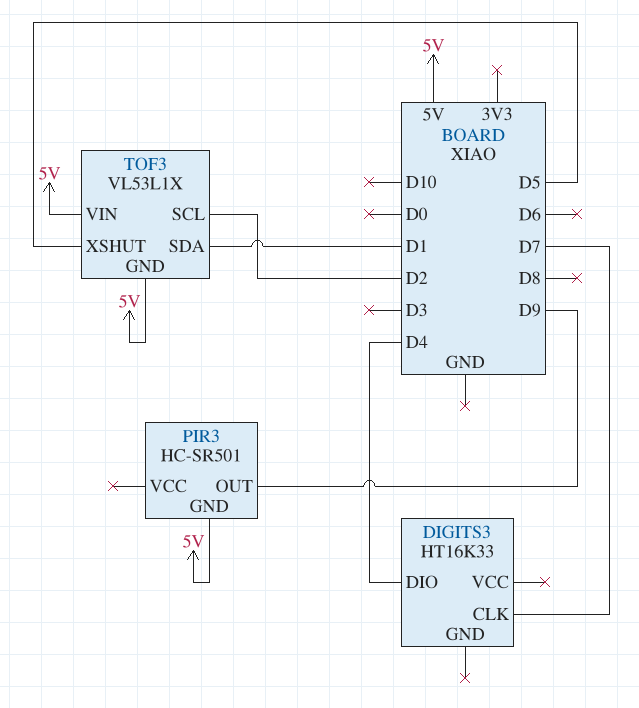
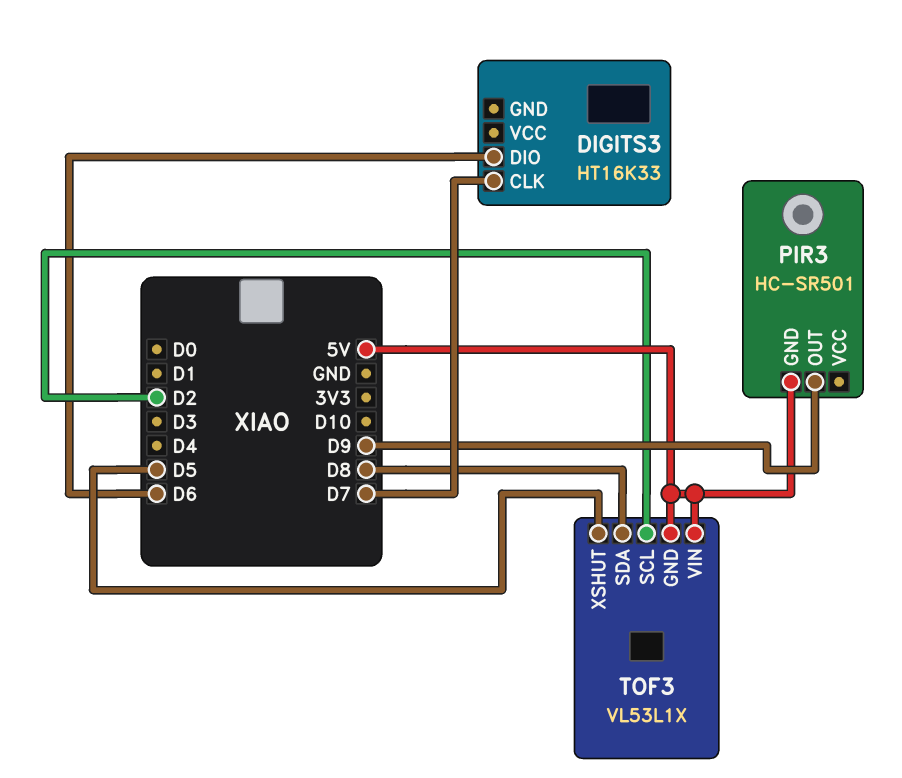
DIGITS3 pin DIO: D4 -> D6
TOF3 pin SDA: D1 -> D8

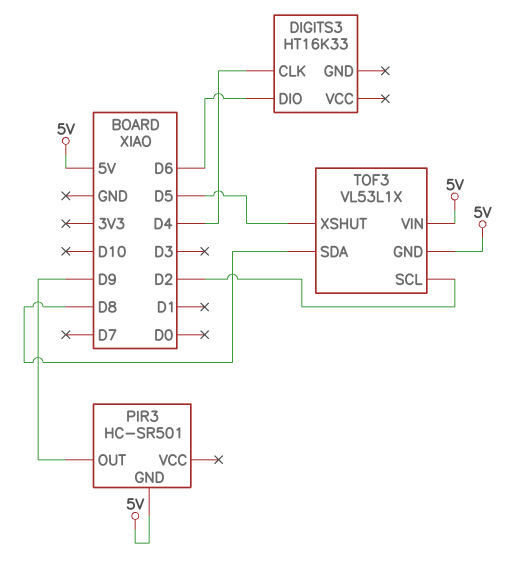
DIGITS3 pin CLK: D7 -> D4

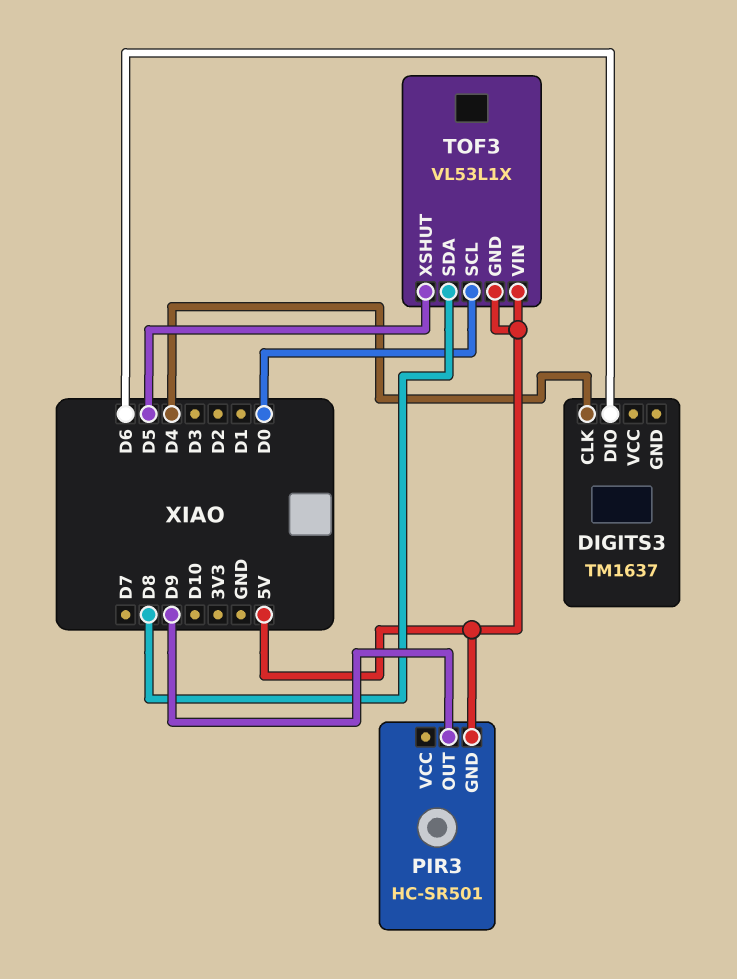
DIGITS3: HT16K33 -> TM1637
TOF3 pin SCL: D2 -> D0

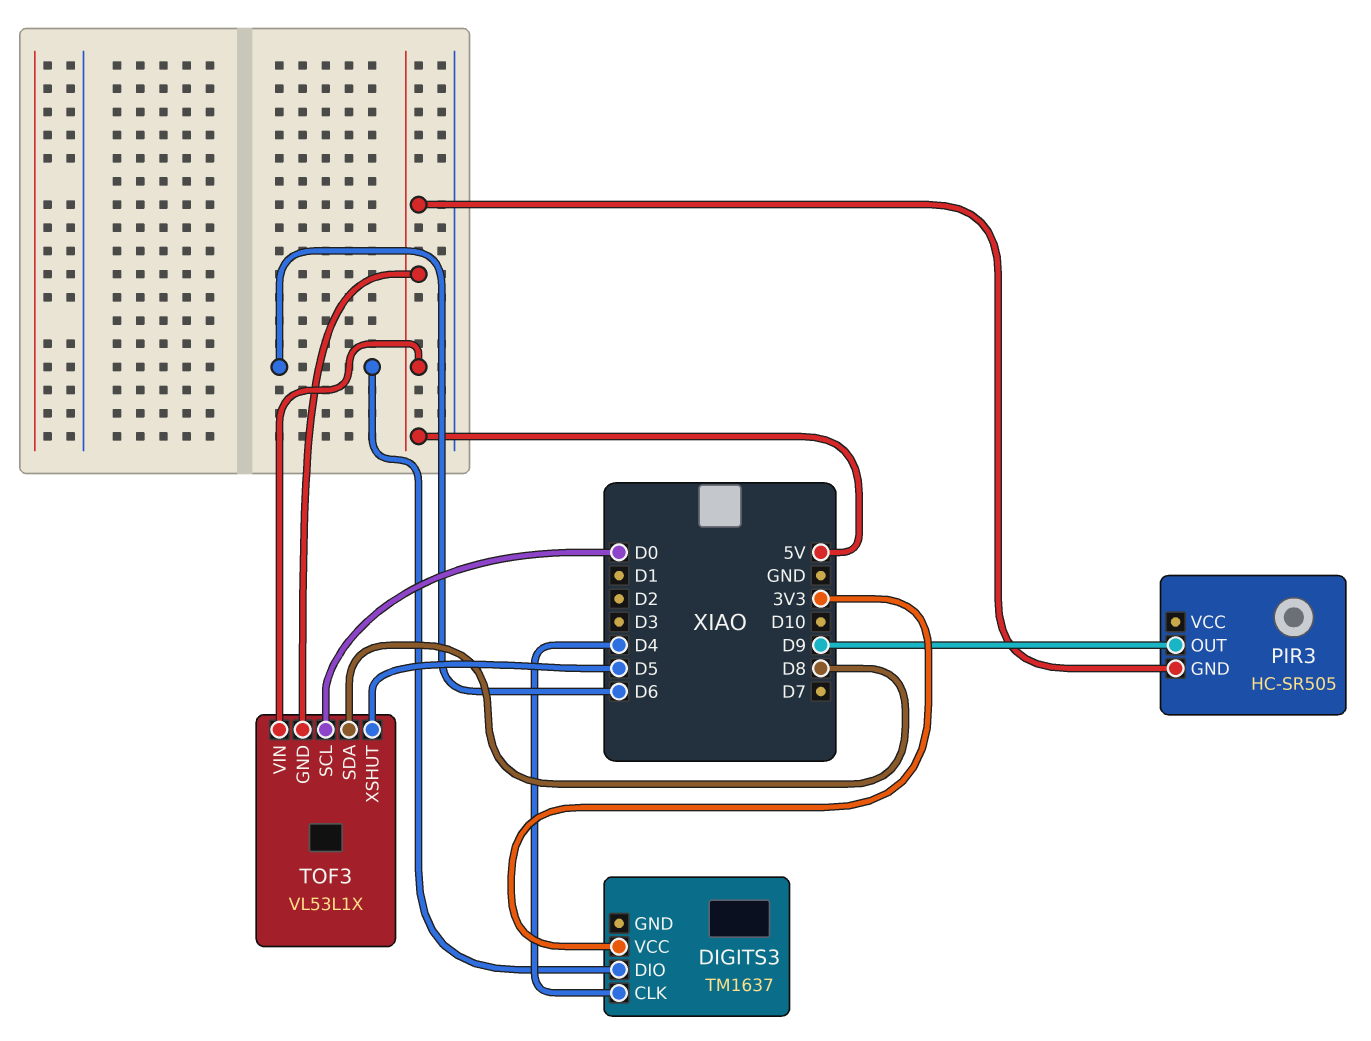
DIGITS3 pin VCC: none -> 3V3
PIR3: HC-SR501 -> HC-SR505

